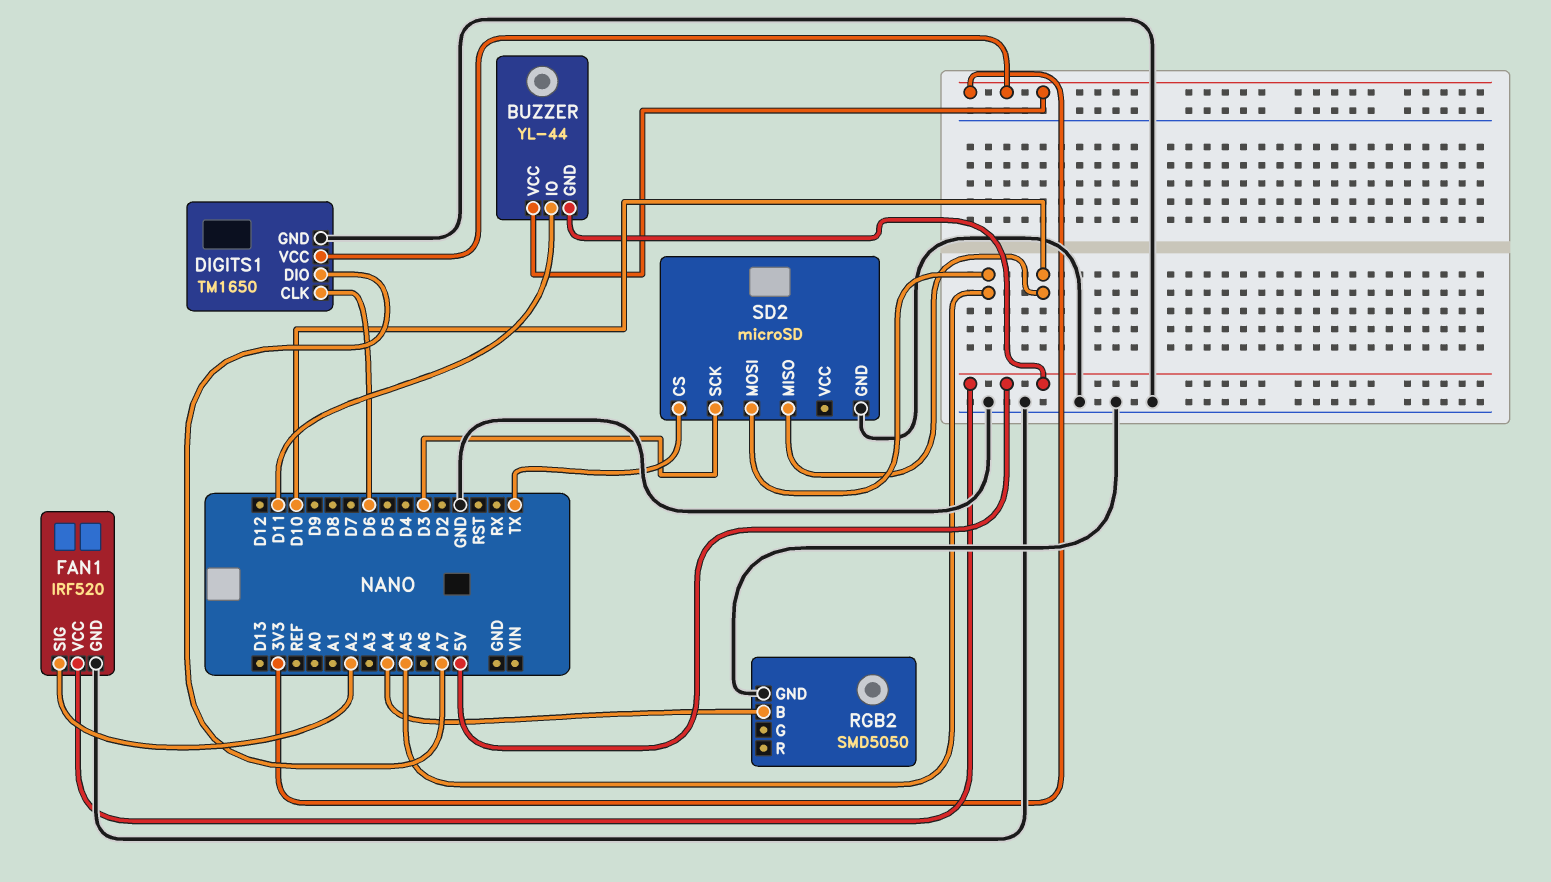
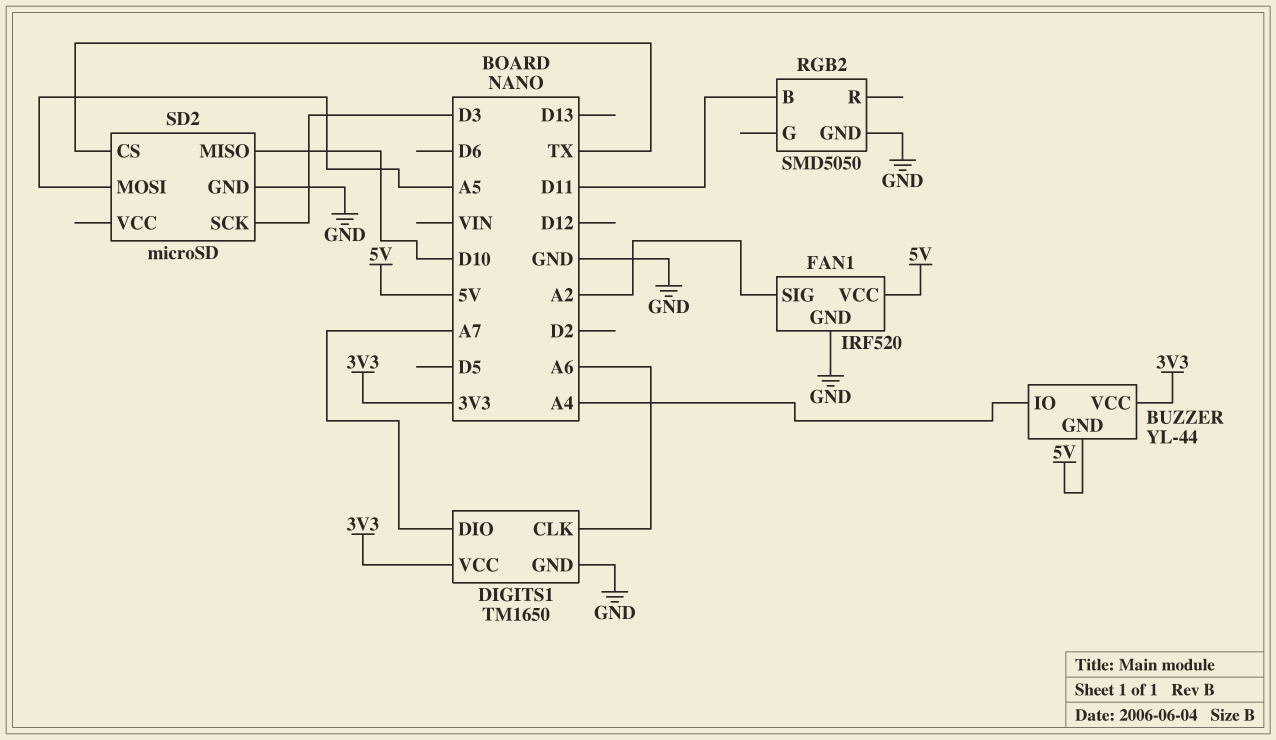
BUZZER pin IO: D11 -> A4
DIGITS1 pin CLK: D6 -> A6
RGB2 pin B: A4 -> D11

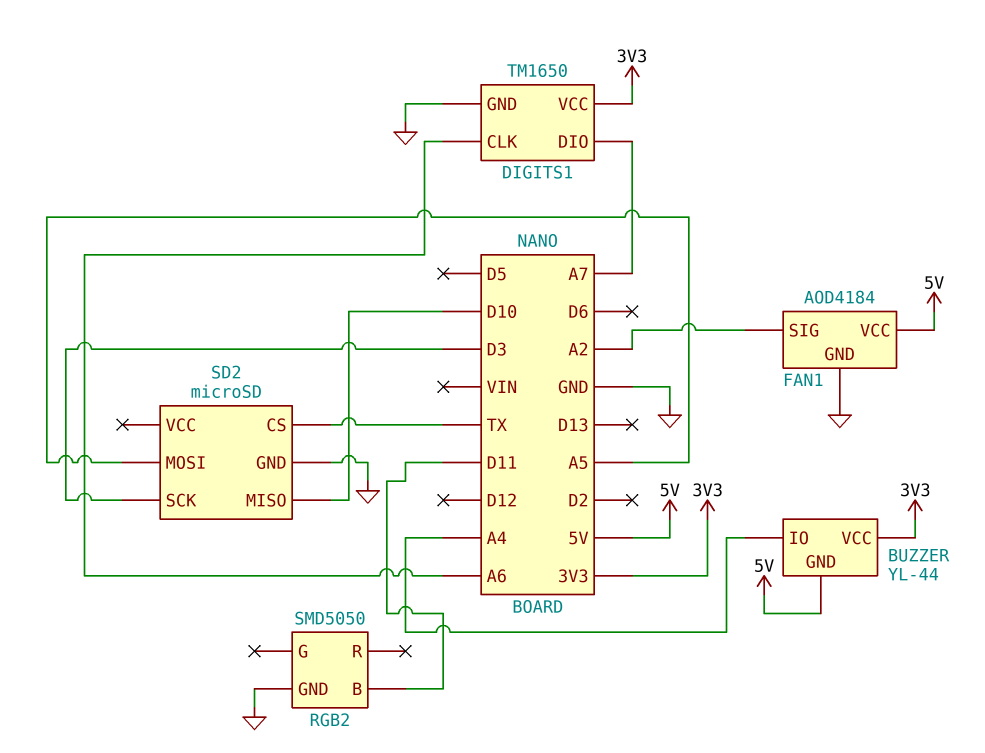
FAN1: IRF520 -> AOD4184

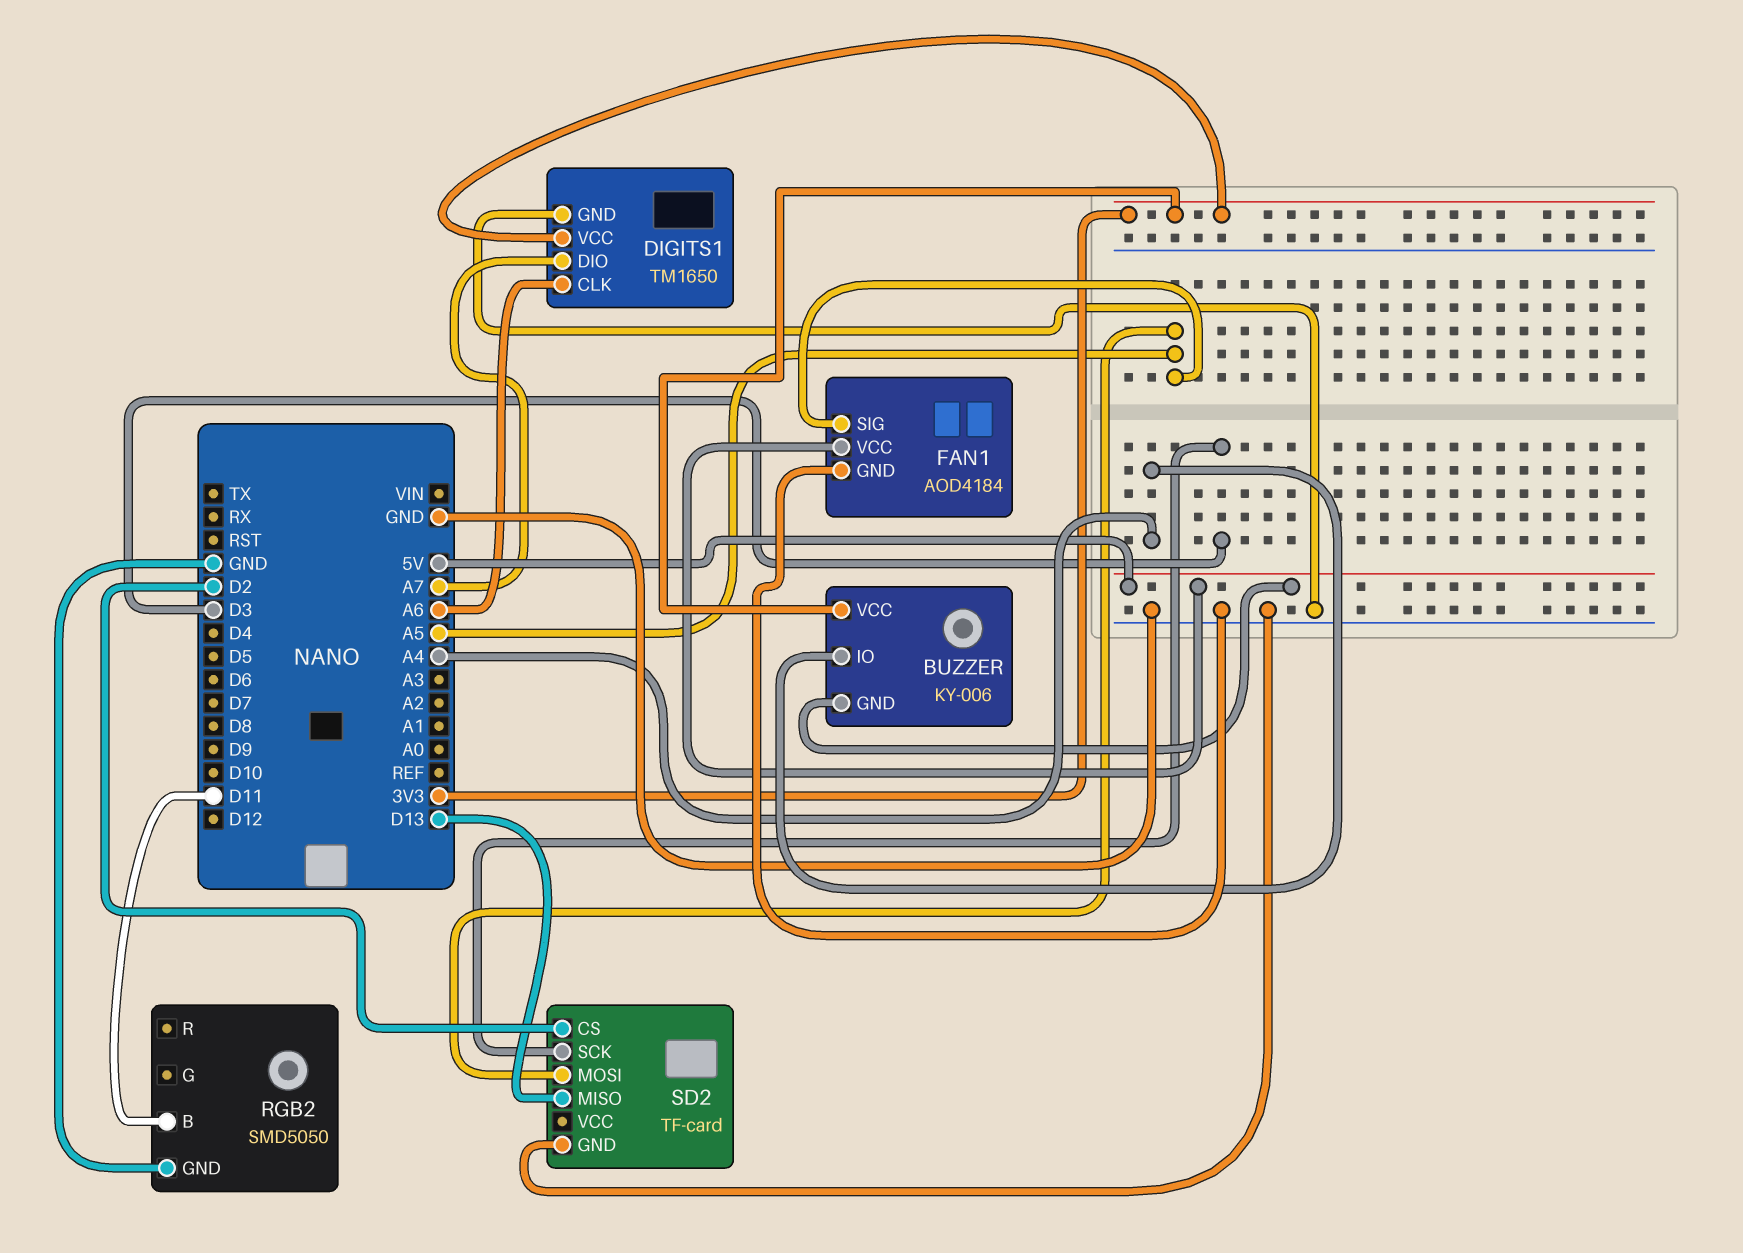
BUZZER: YL-44 -> KY-006
FAN1 pin SIG: A2 -> A5
SD2: microSD -> TF-card
SD2 pin CS: TX -> D2
SD2 pin MISO: D10 -> D13

